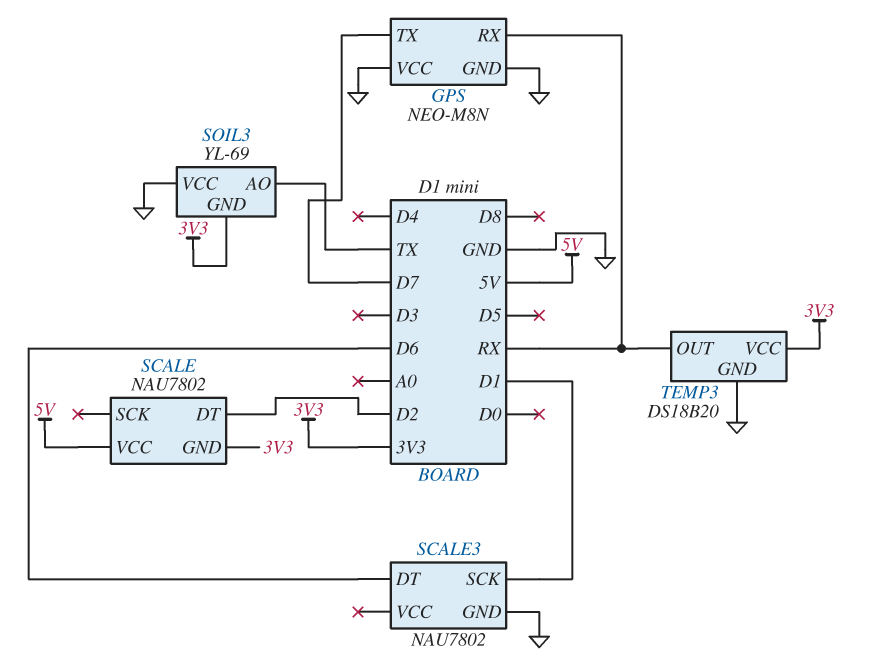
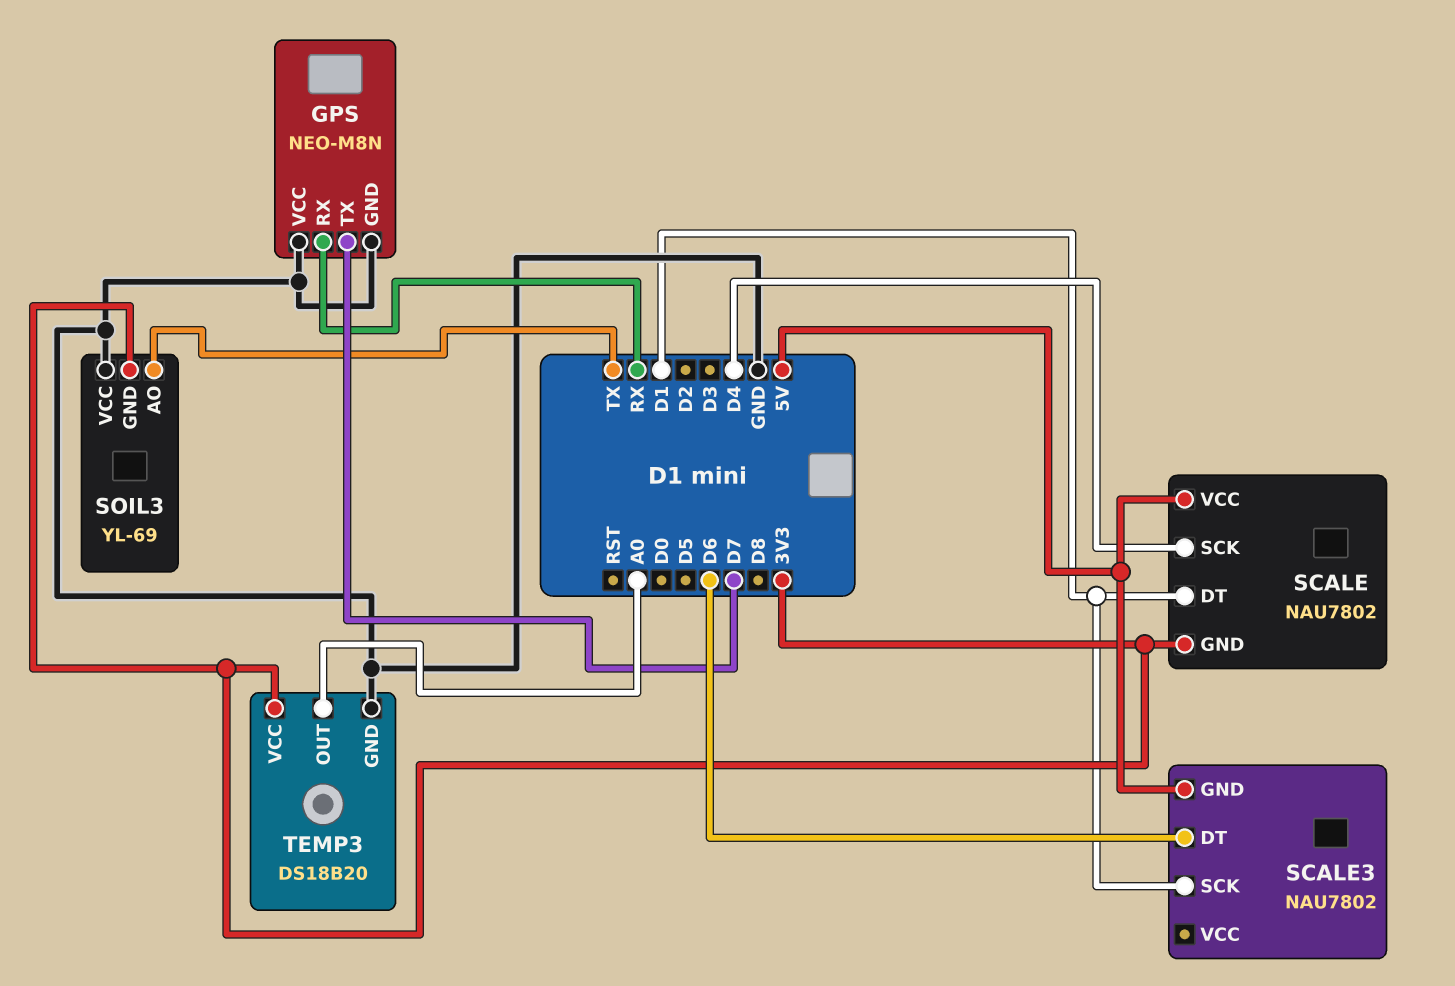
SCALE pin DT: D2 -> D1
SCALE pin SCK: none -> D4
SCALE3 pin GND: GND -> 5V
TEMP3 pin OUT: RX -> A0

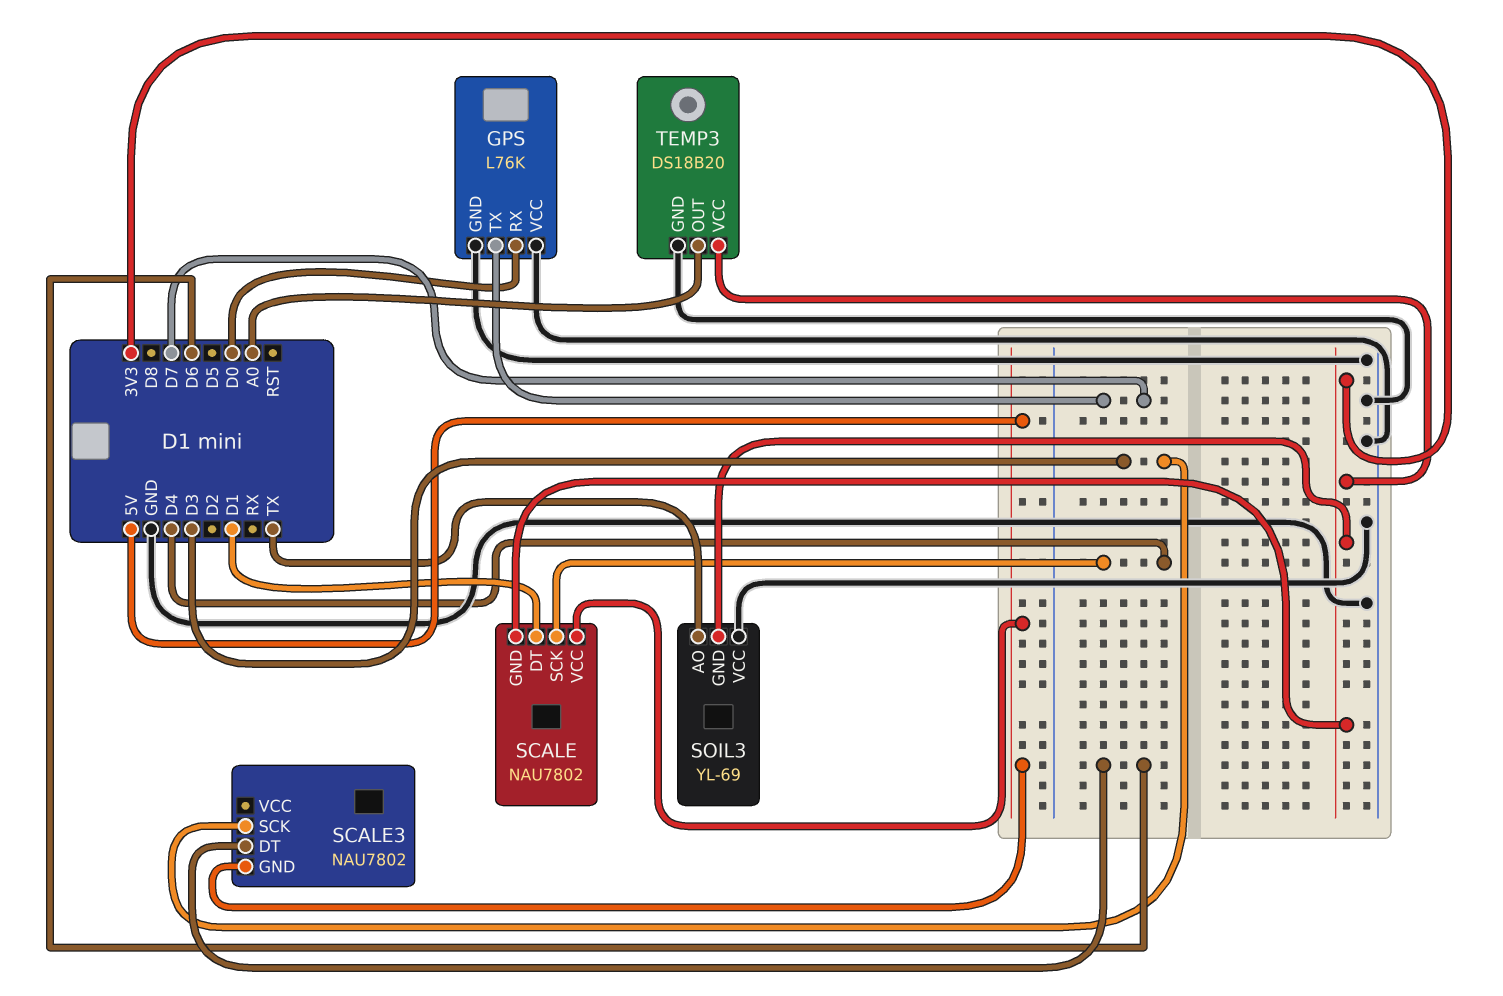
GPS: NEO-M8N -> L76K
GPS pin RX: RX -> D0
SCALE3 pin SCK: D1 -> D3

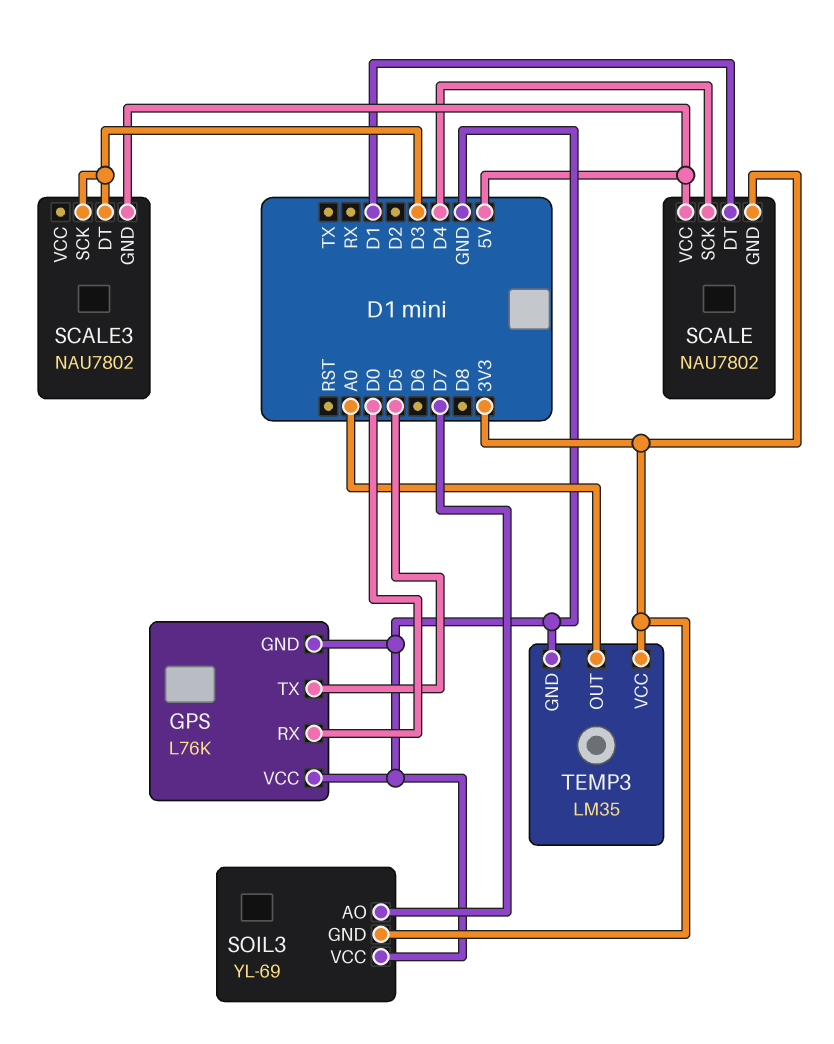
GPS pin TX: D7 -> D5
SCALE3 pin DT: D6 -> D3
SOIL3 pin AO: TX -> D7
TEMP3: DS18B20 -> LM35

